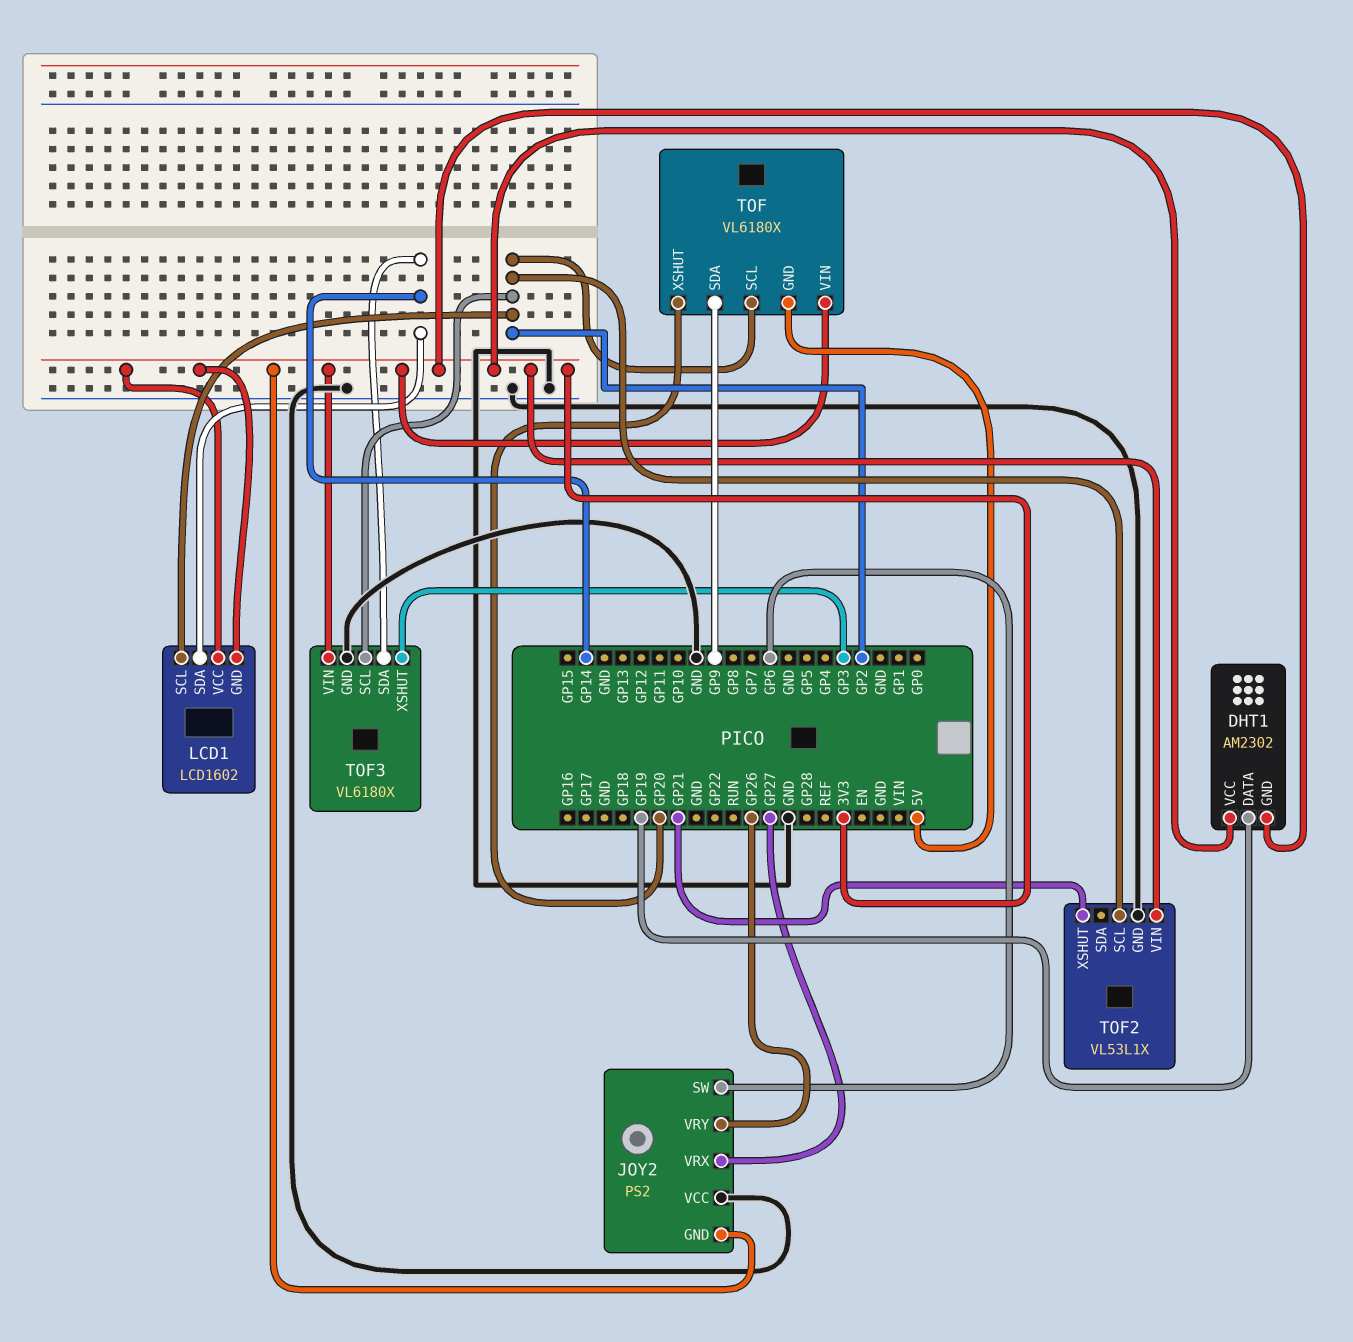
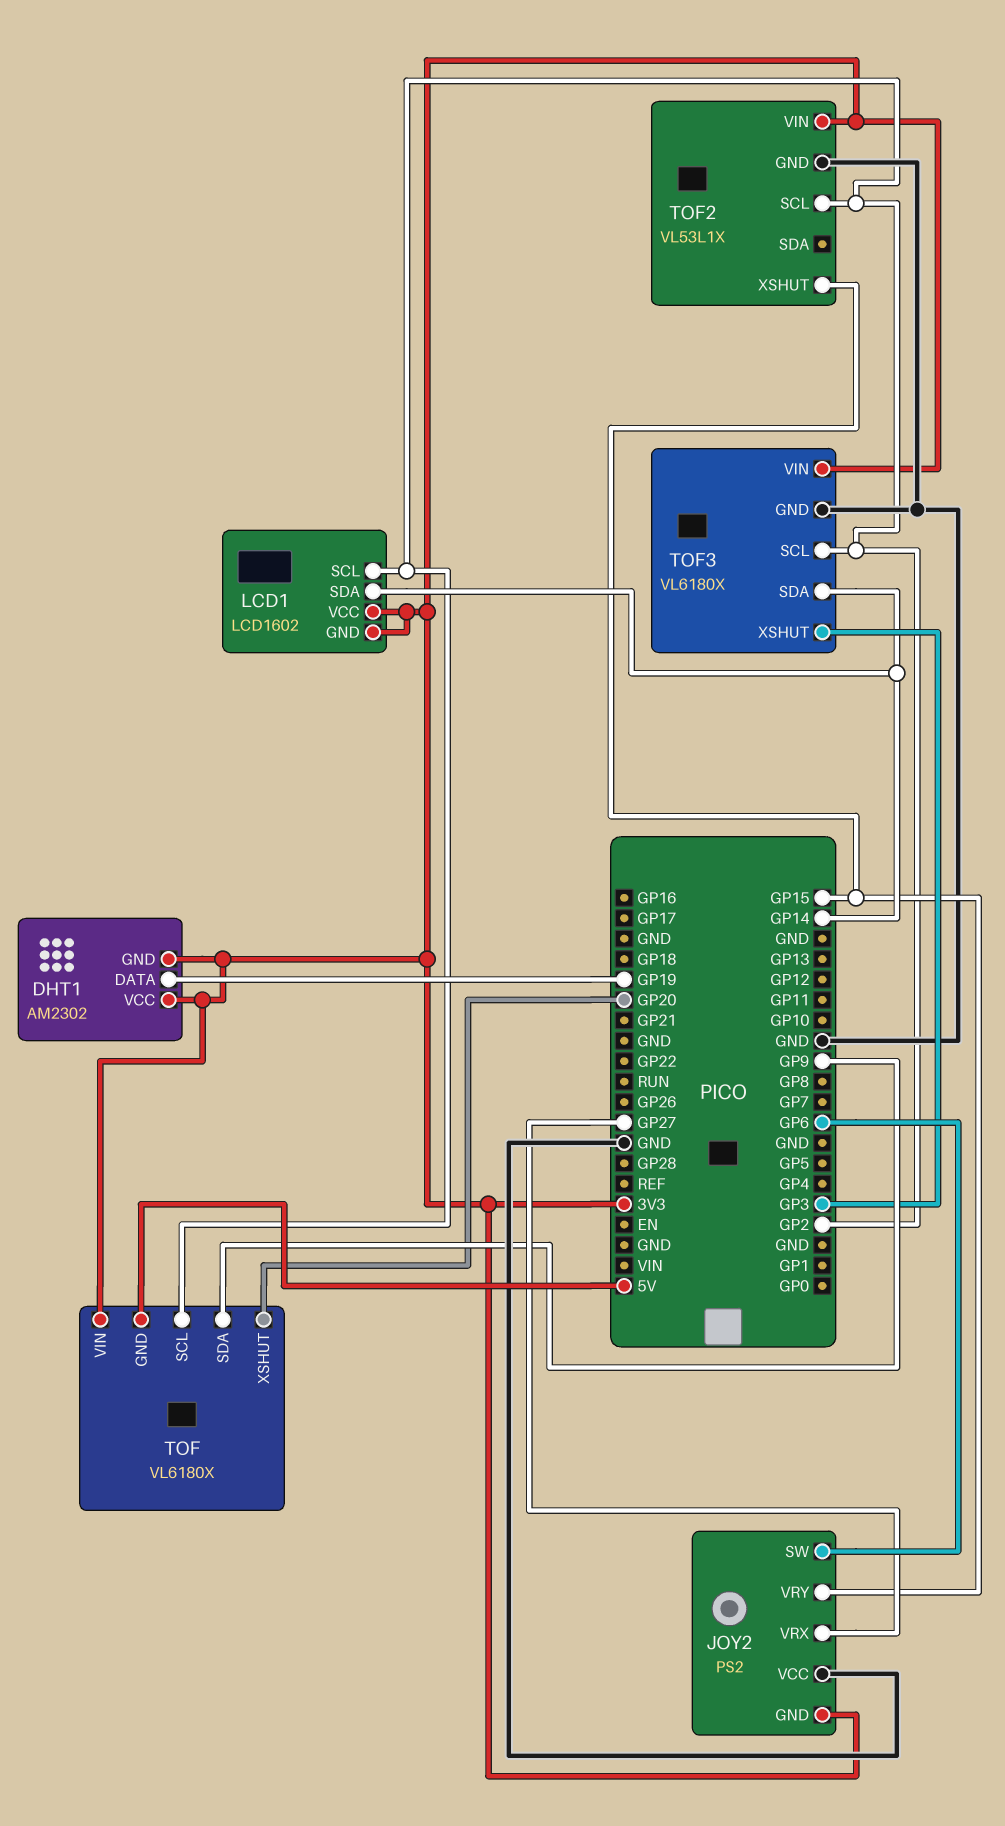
JOY2 pin VRY: GP26 -> GP15
TOF2 pin XSHUT: GP21 -> GP15

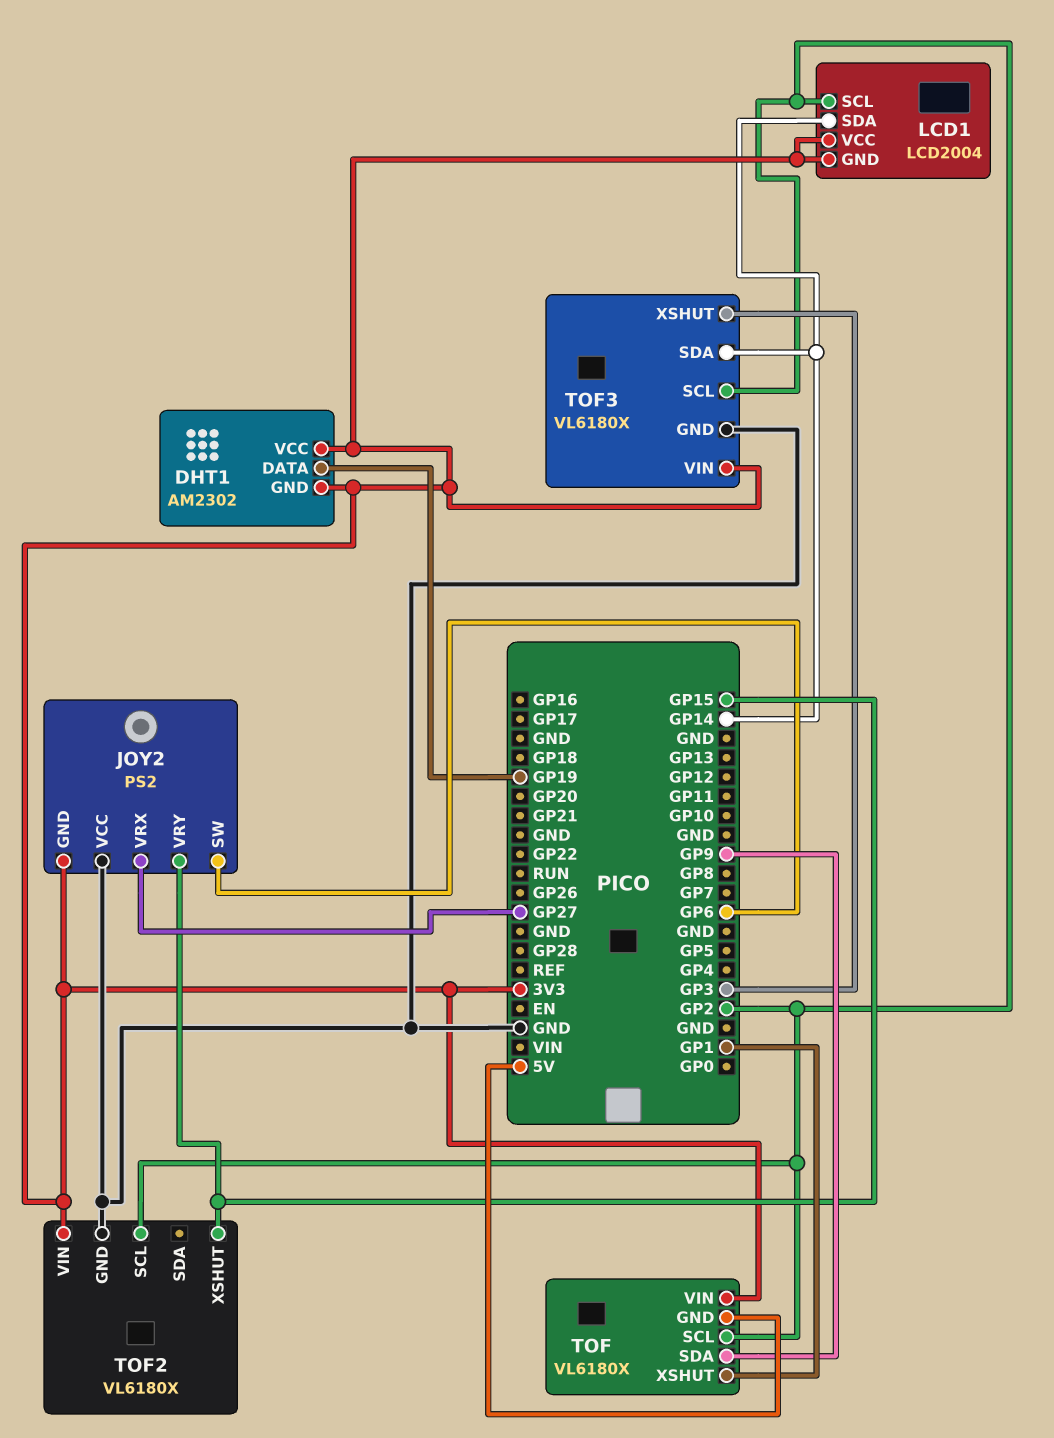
LCD1: LCD1602 -> LCD2004
TOF pin XSHUT: GP20 -> GP1
TOF2: VL53L1X -> VL6180X

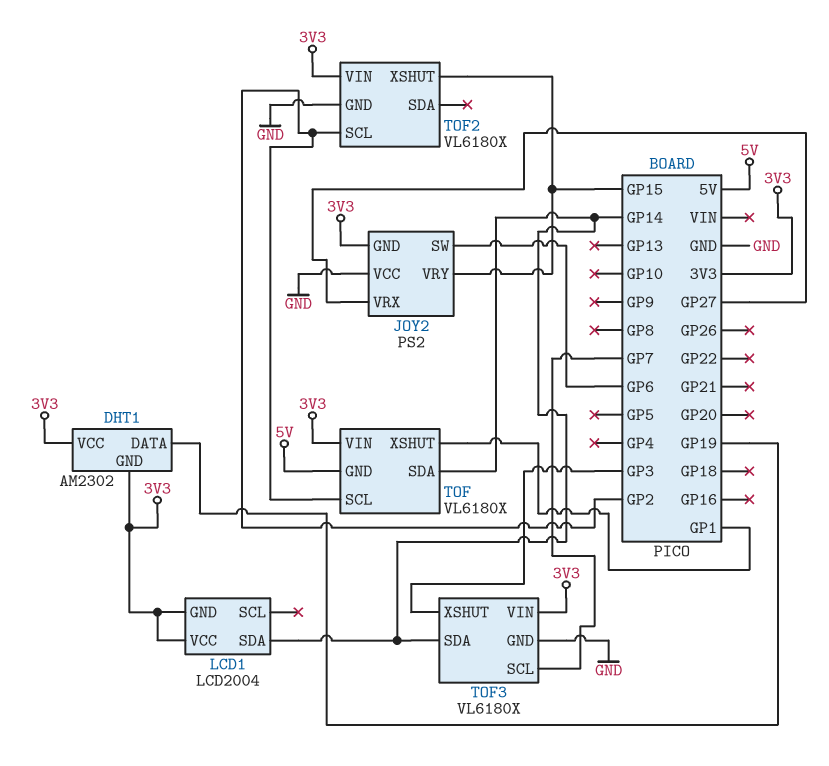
LCD1 pin SCL: GP2 -> none
TOF pin SDA: GP9 -> GP14
TOF3 pin SCL: GP2 -> GP7

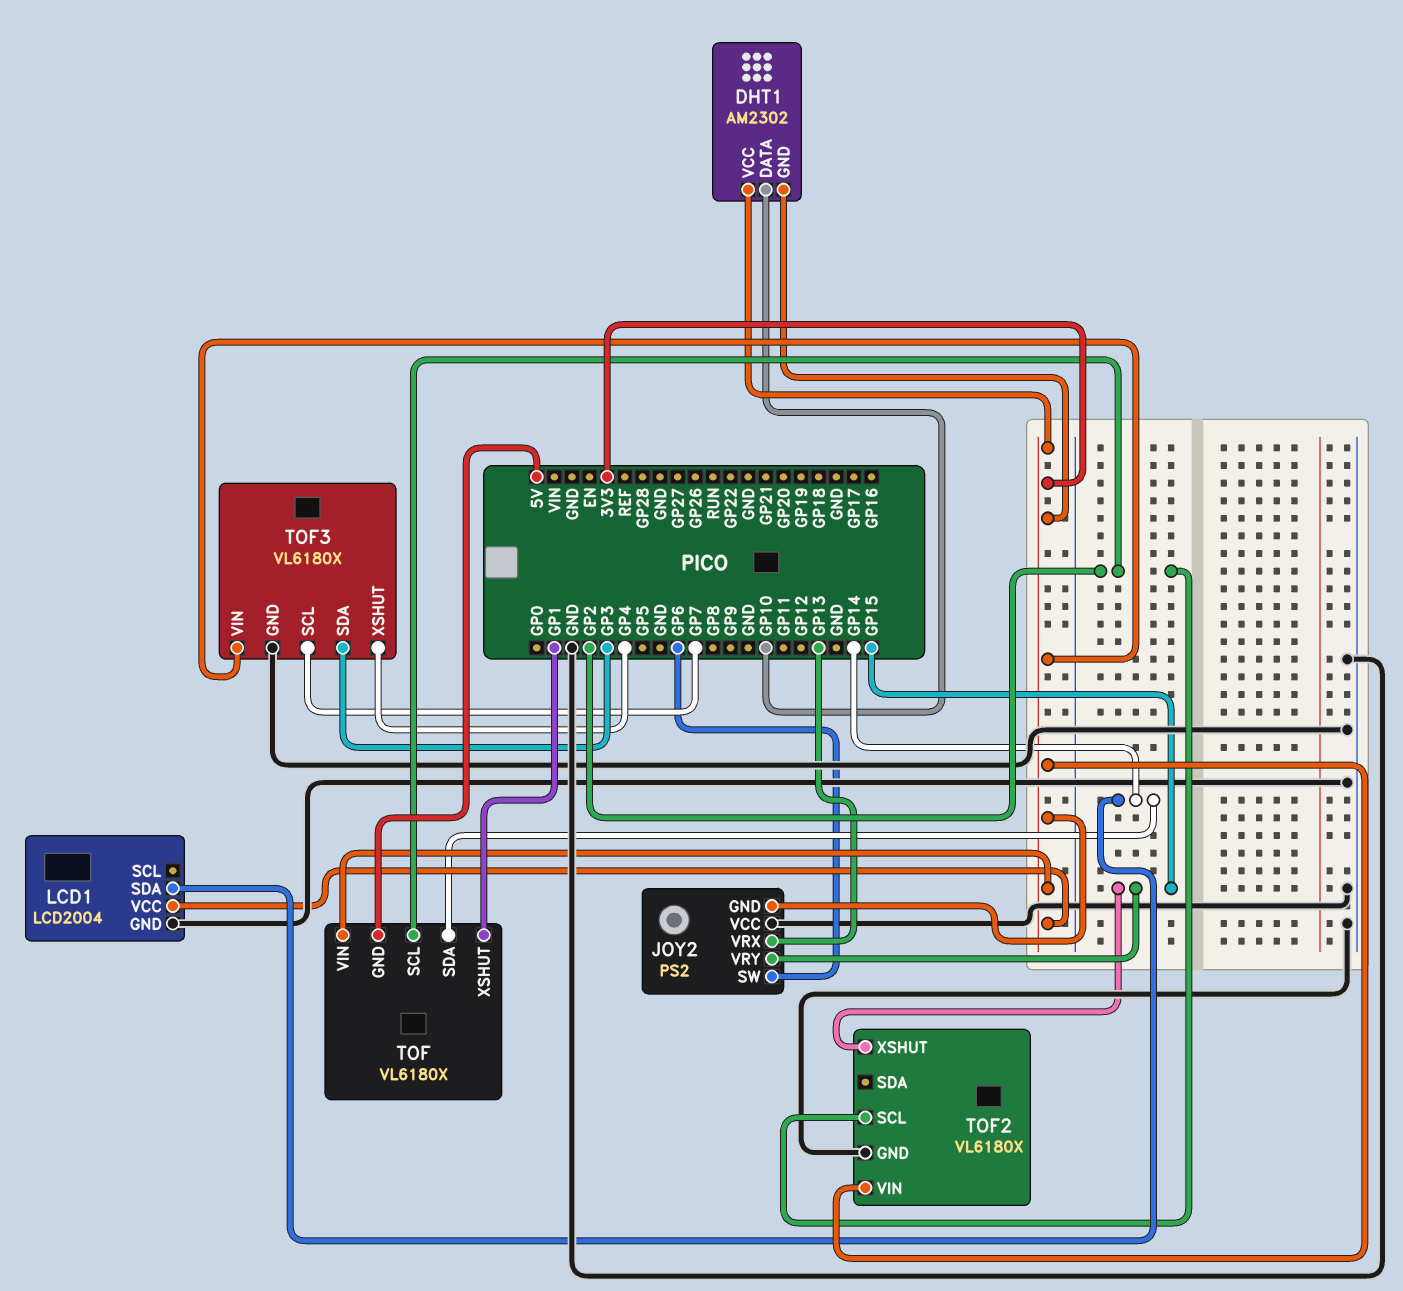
DHT1 pin DATA: GP19 -> GP10
JOY2 pin VRX: GP27 -> GP13
LCD1 pin GND: 3V3 -> GND
TOF3 pin SDA: GP14 -> GP3
TOF3 pin XSHUT: GP3 -> GP4

